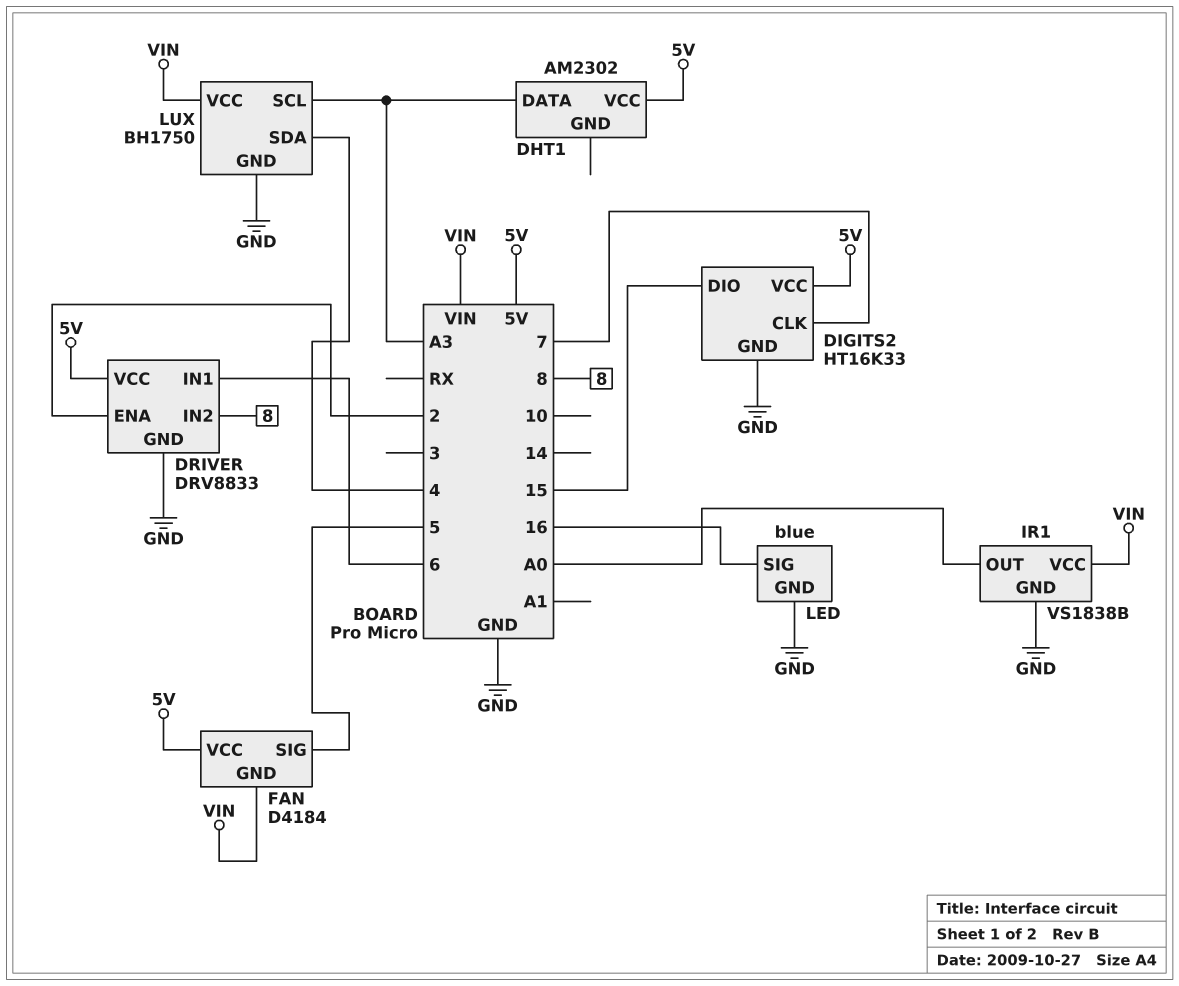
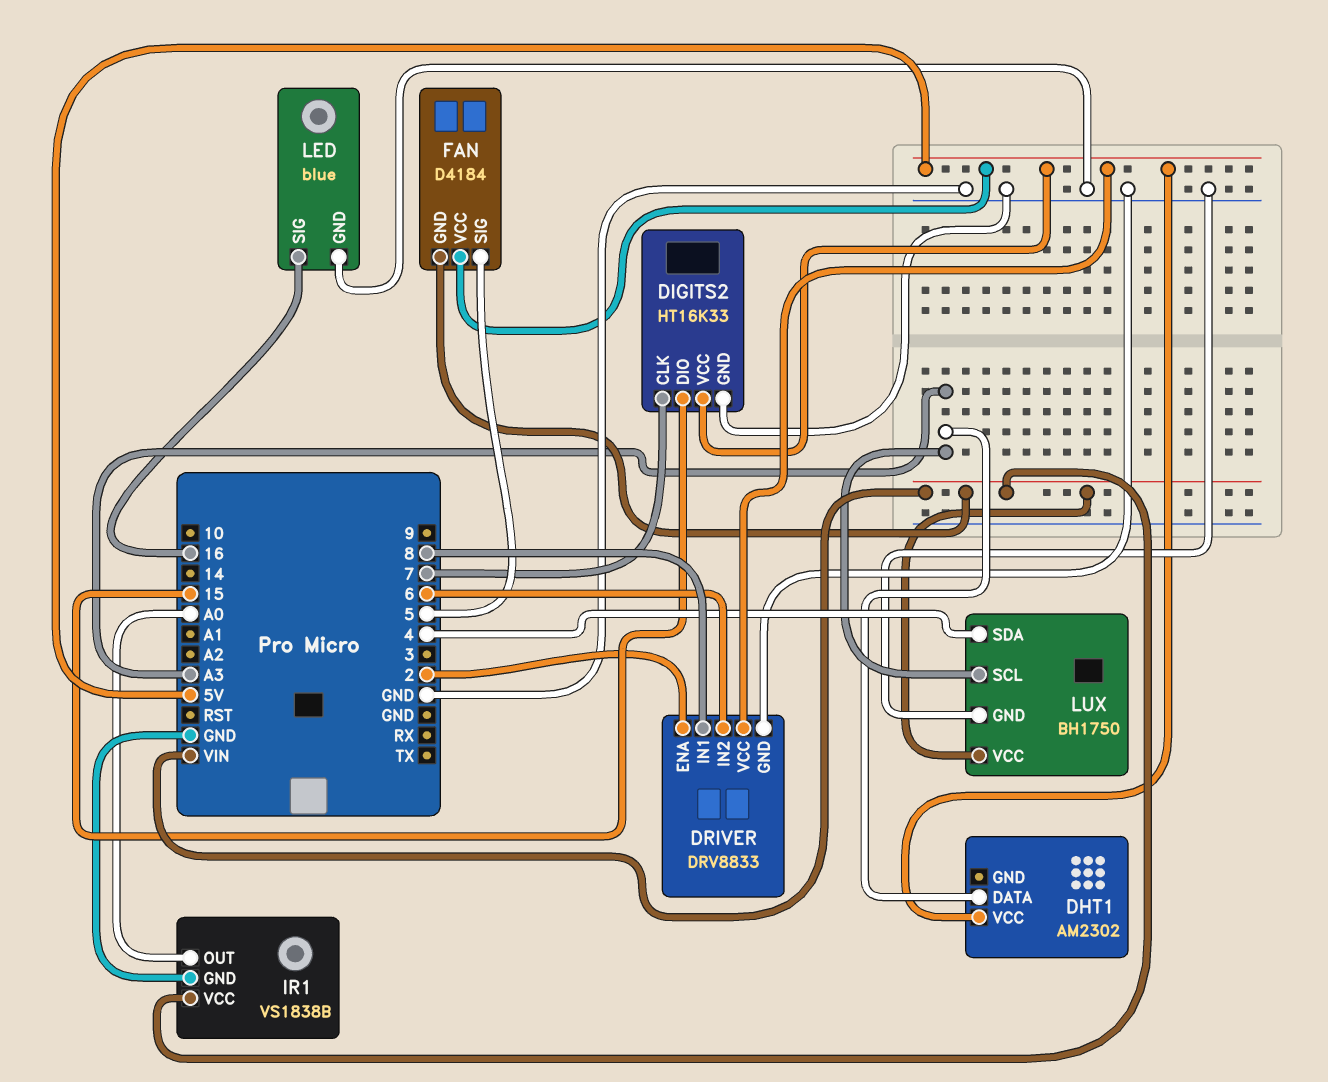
DRIVER pin IN1: 6 -> 8
DRIVER pin IN2: 8 -> 6

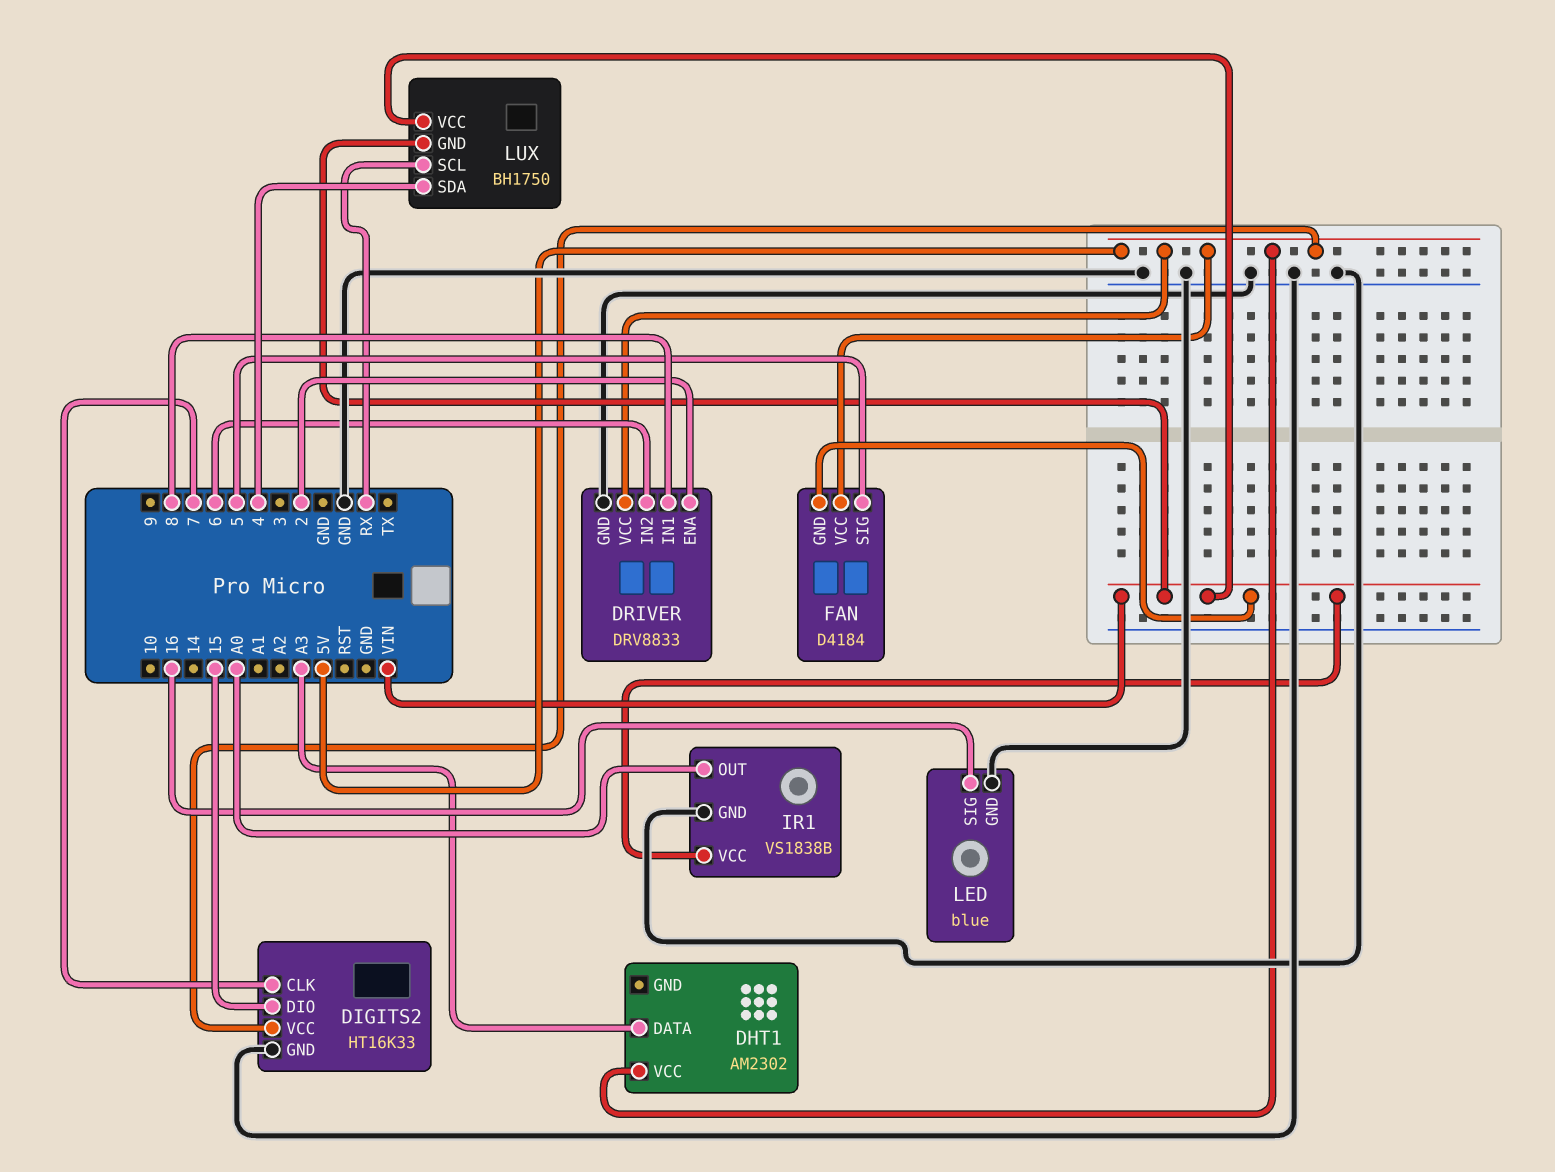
LUX pin GND: GND -> VIN
LUX pin SCL: A3 -> RX

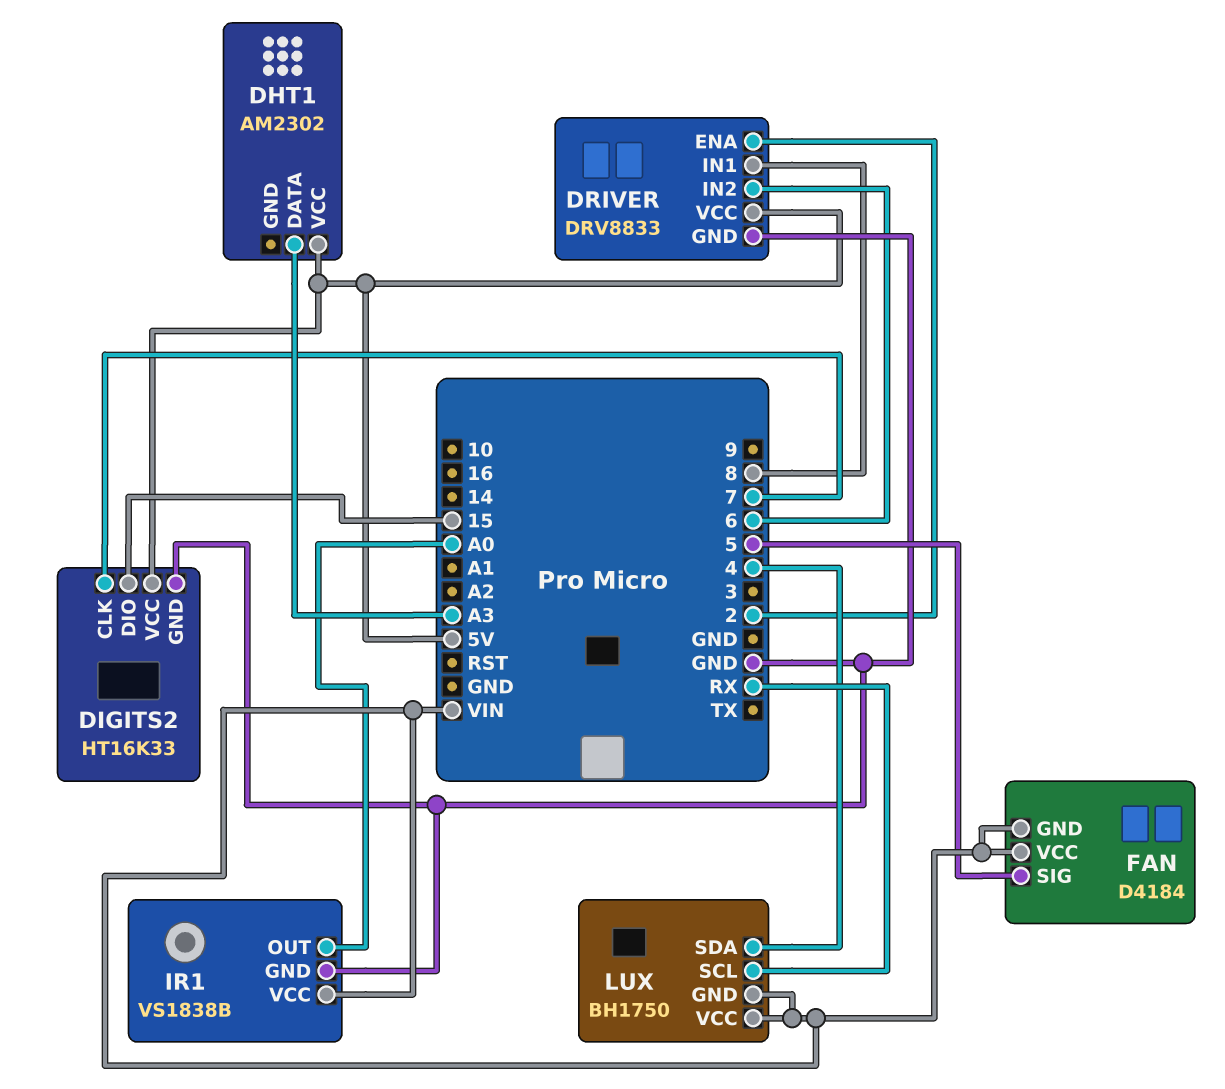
FAN pin VCC: 5V -> VIN
LED: blue -> none
LED pin GND: GND -> none
LED pin SIG: 16 -> none

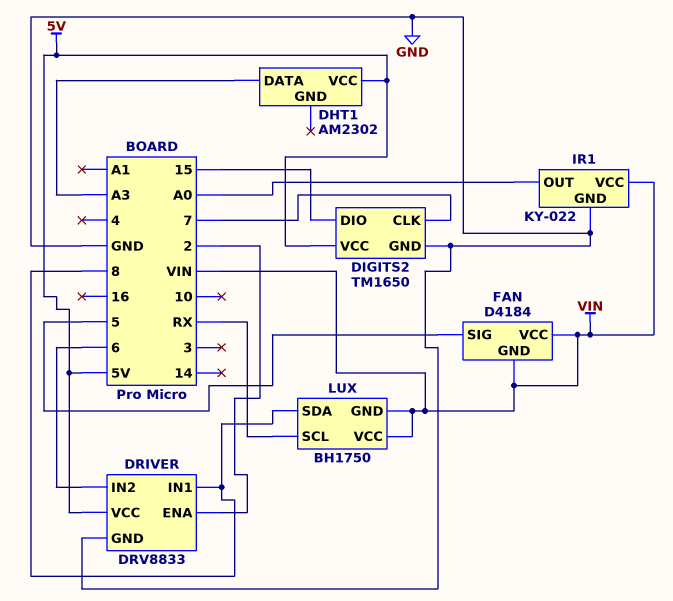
DIGITS2: HT16K33 -> TM1650
IR1: VS1838B -> KY-022
LUX pin SDA: 4 -> 8

